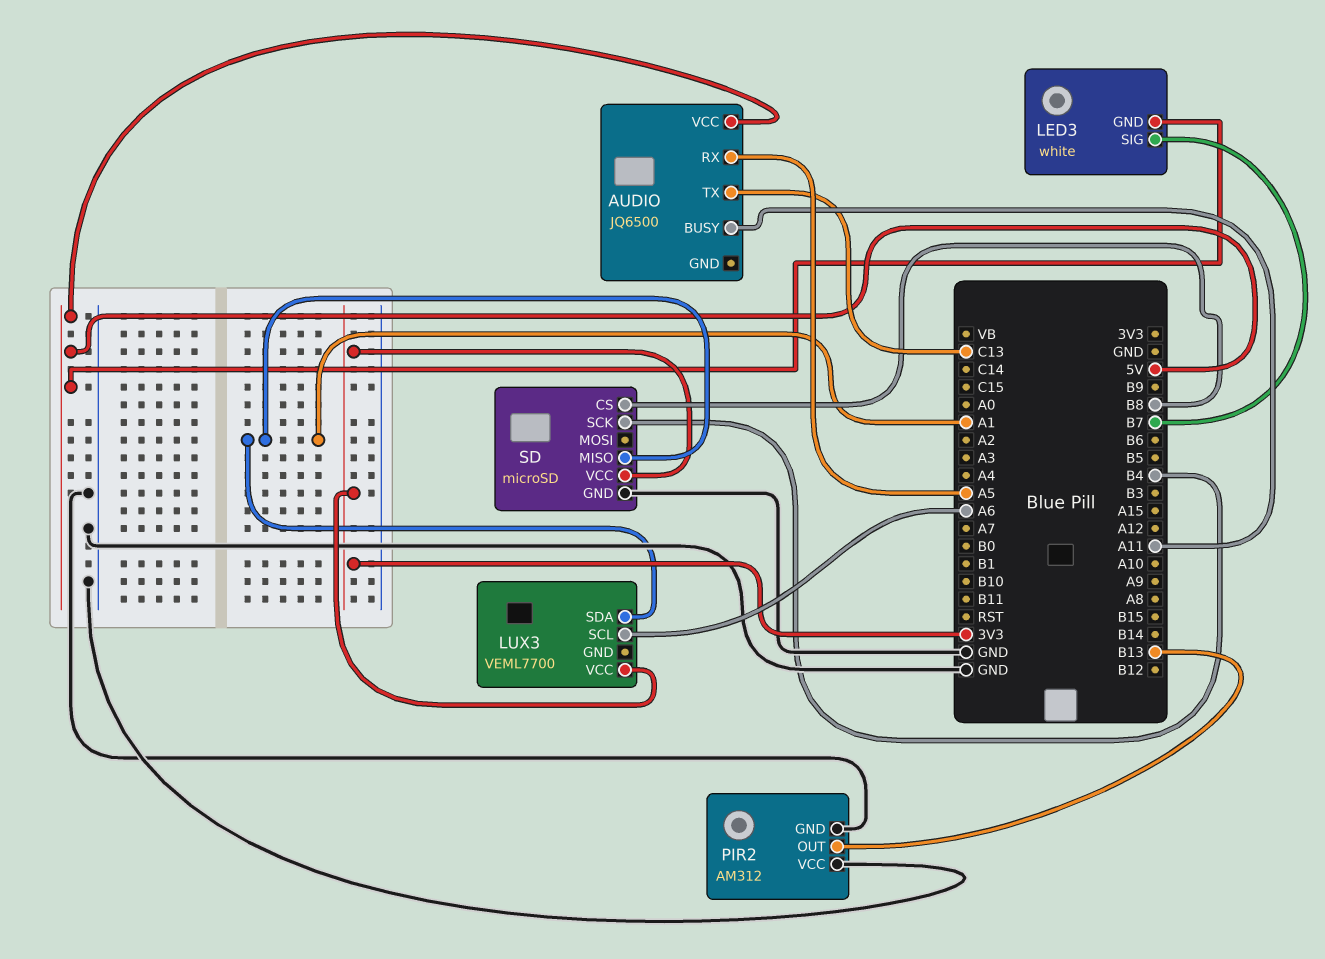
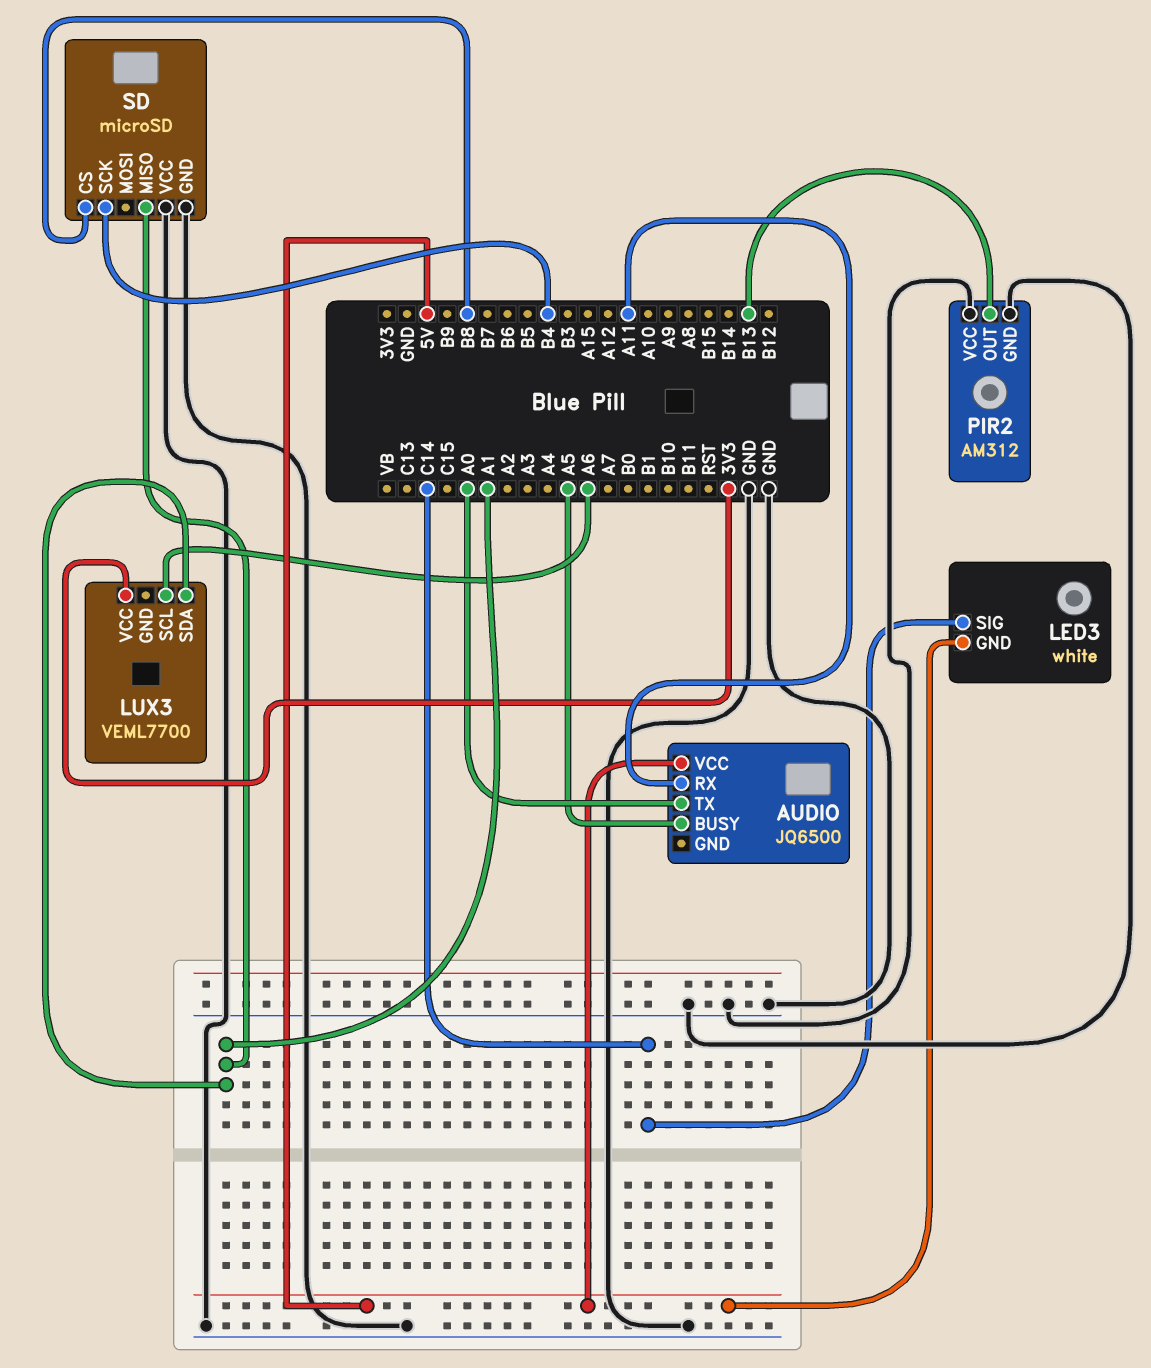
AUDIO pin BUSY: A11 -> A5
AUDIO pin RX: A5 -> A11
AUDIO pin TX: C13 -> A0
LED3 pin SIG: B7 -> C14
SD pin VCC: 3V3 -> GND

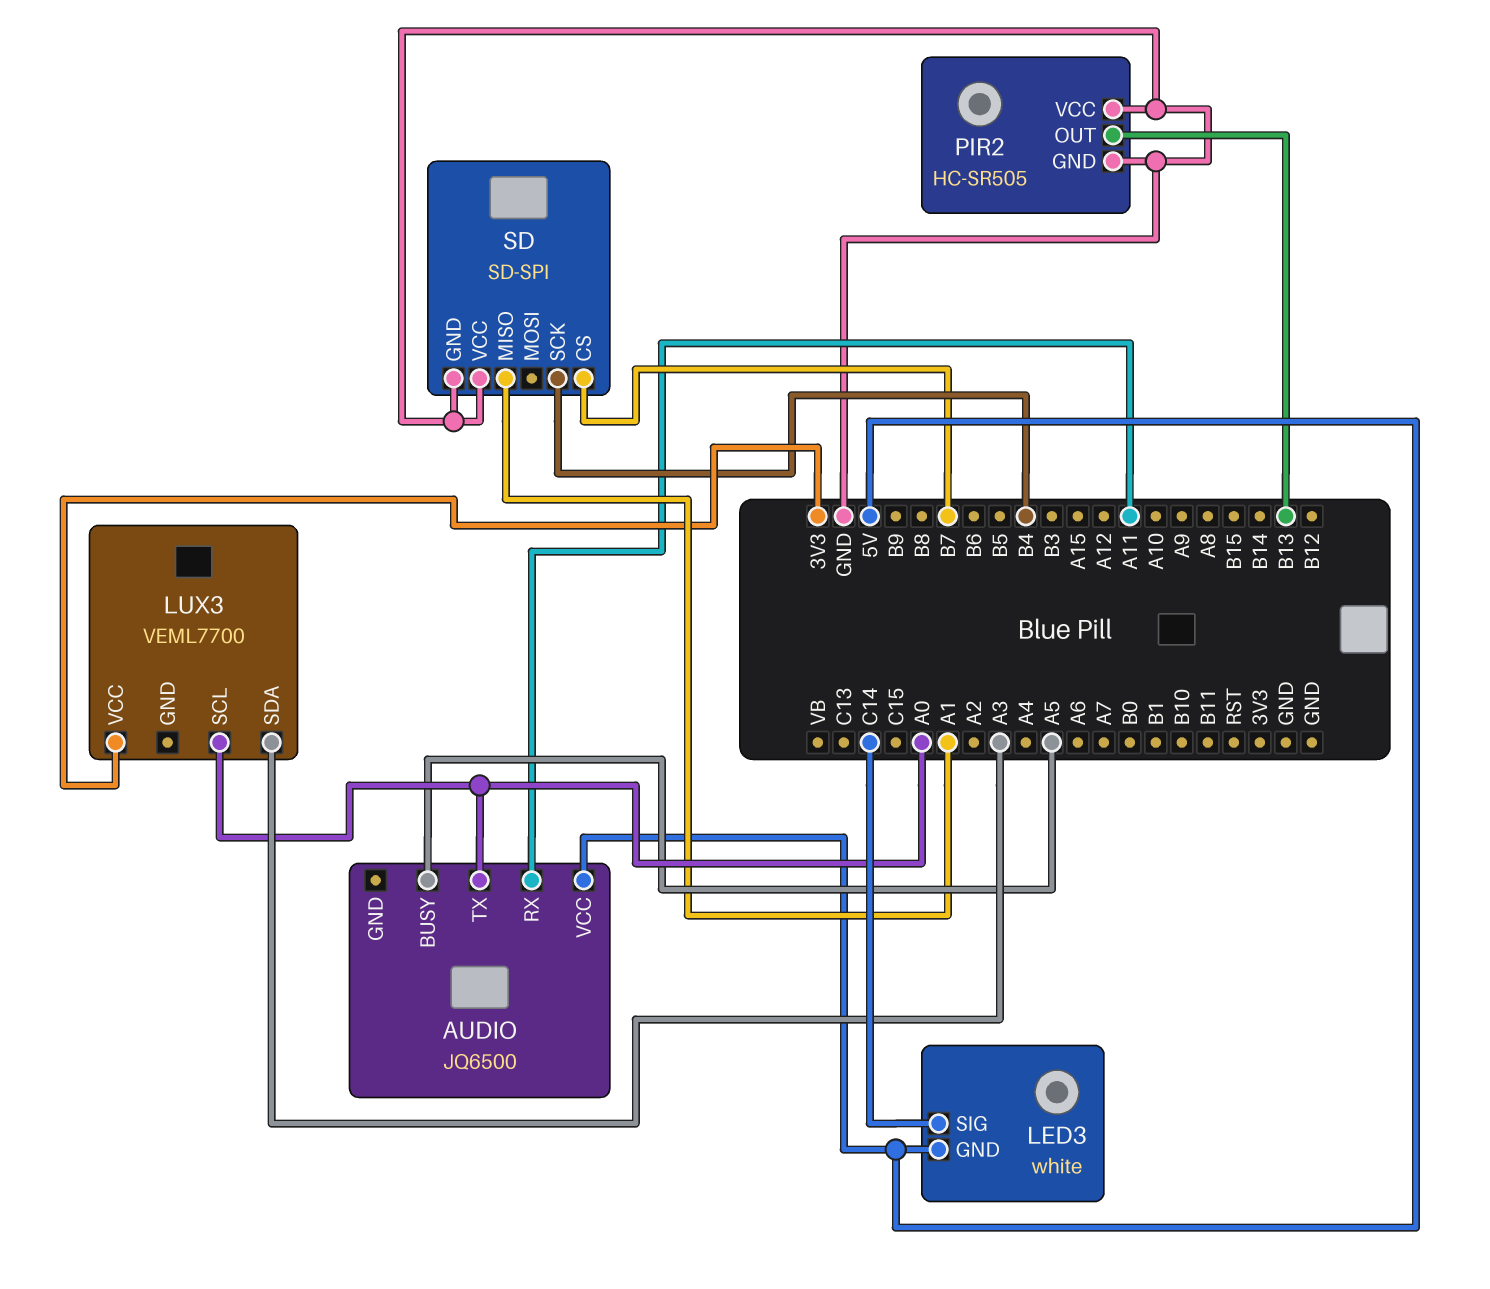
LUX3 pin SCL: A6 -> A0
LUX3 pin SDA: A1 -> A3
PIR2: AM312 -> HC-SR505
SD: microSD -> SD-SPI
SD pin CS: B8 -> B7

